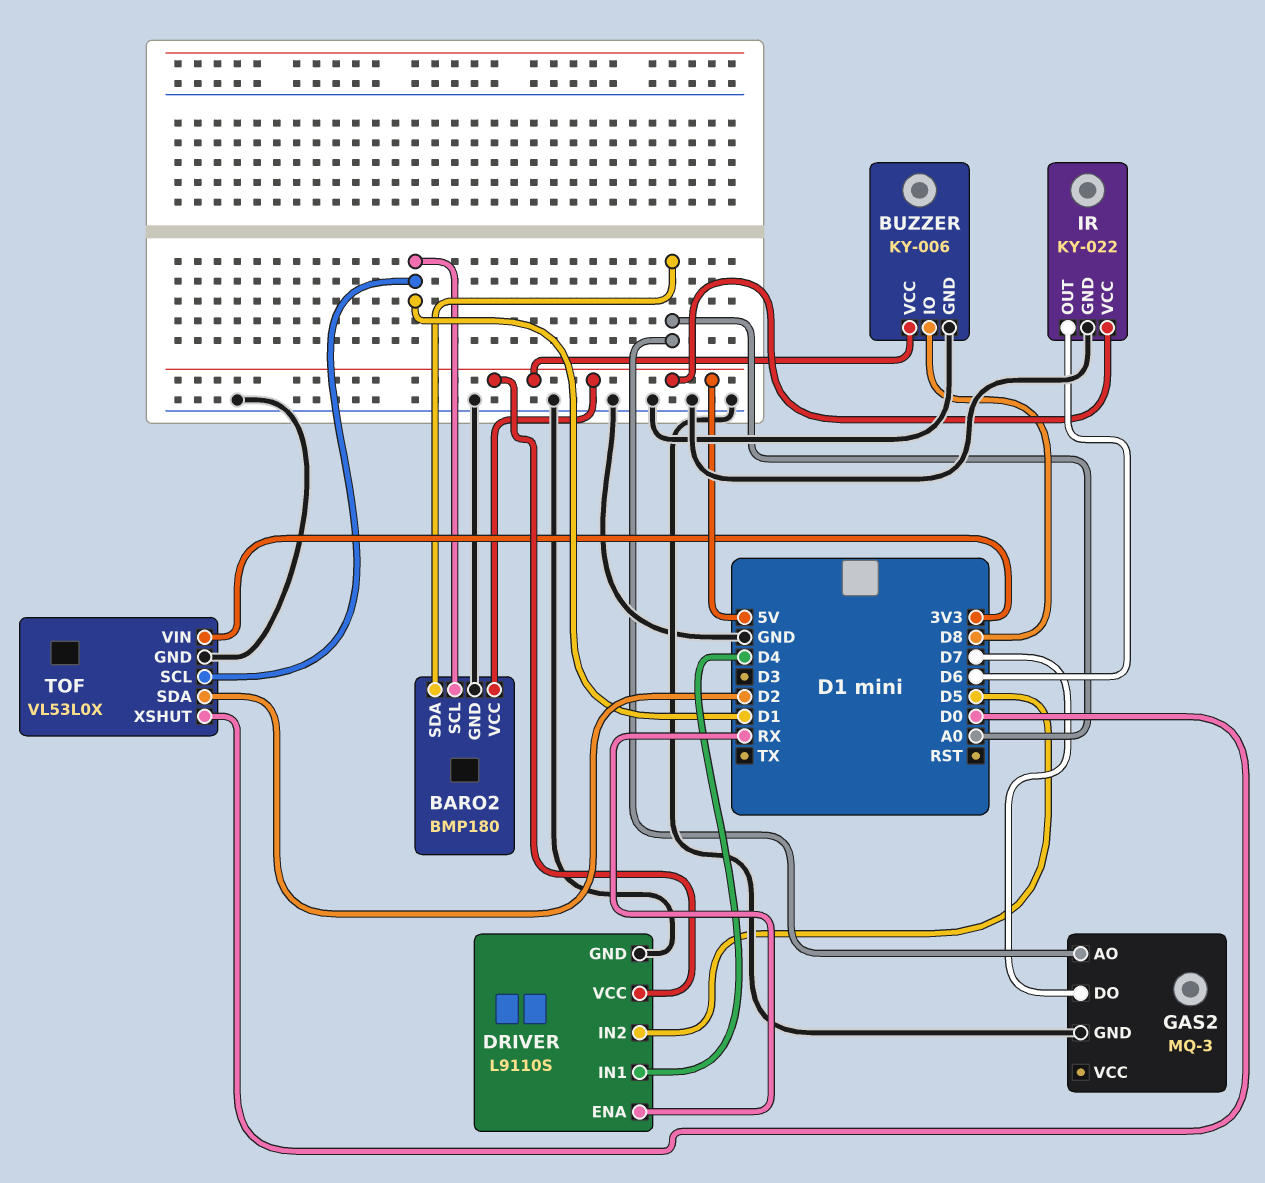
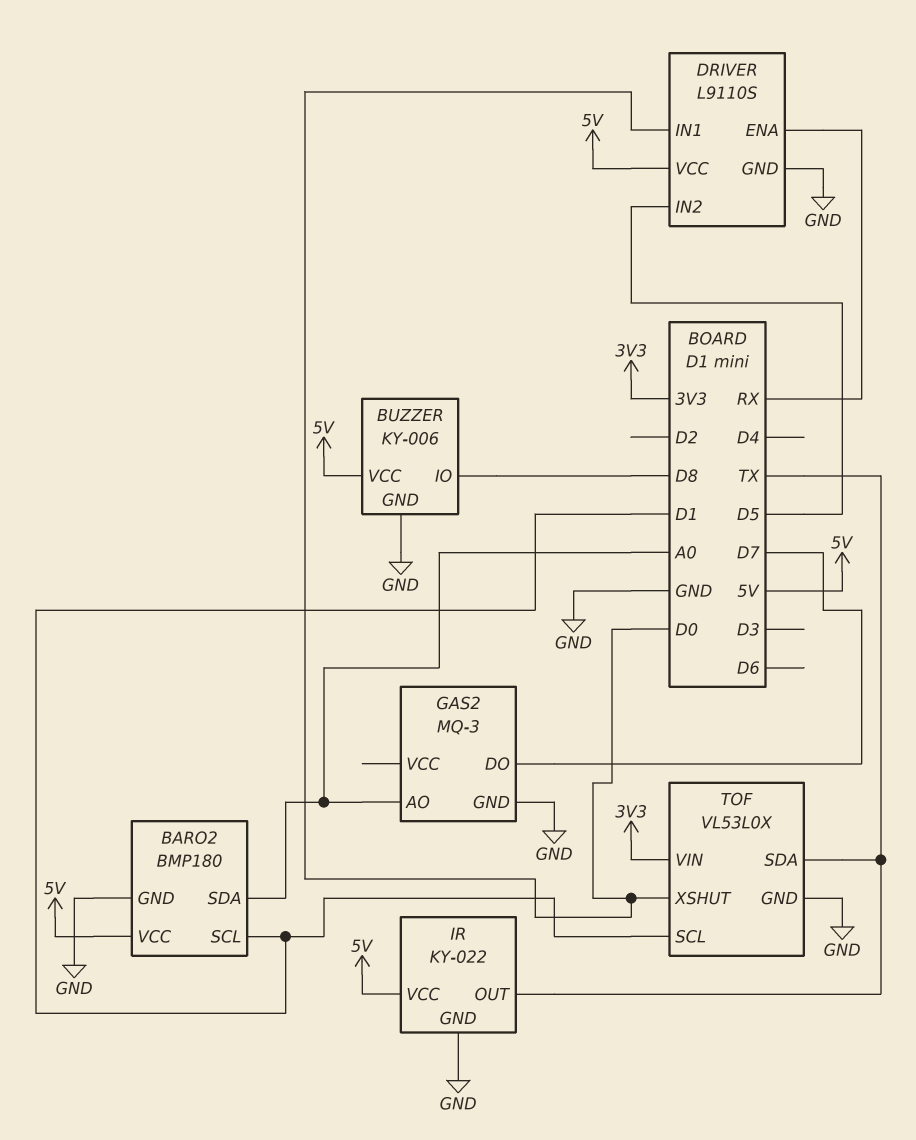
DRIVER pin IN1: D4 -> D0
IR pin OUT: D6 -> TX
TOF pin SDA: D2 -> TX

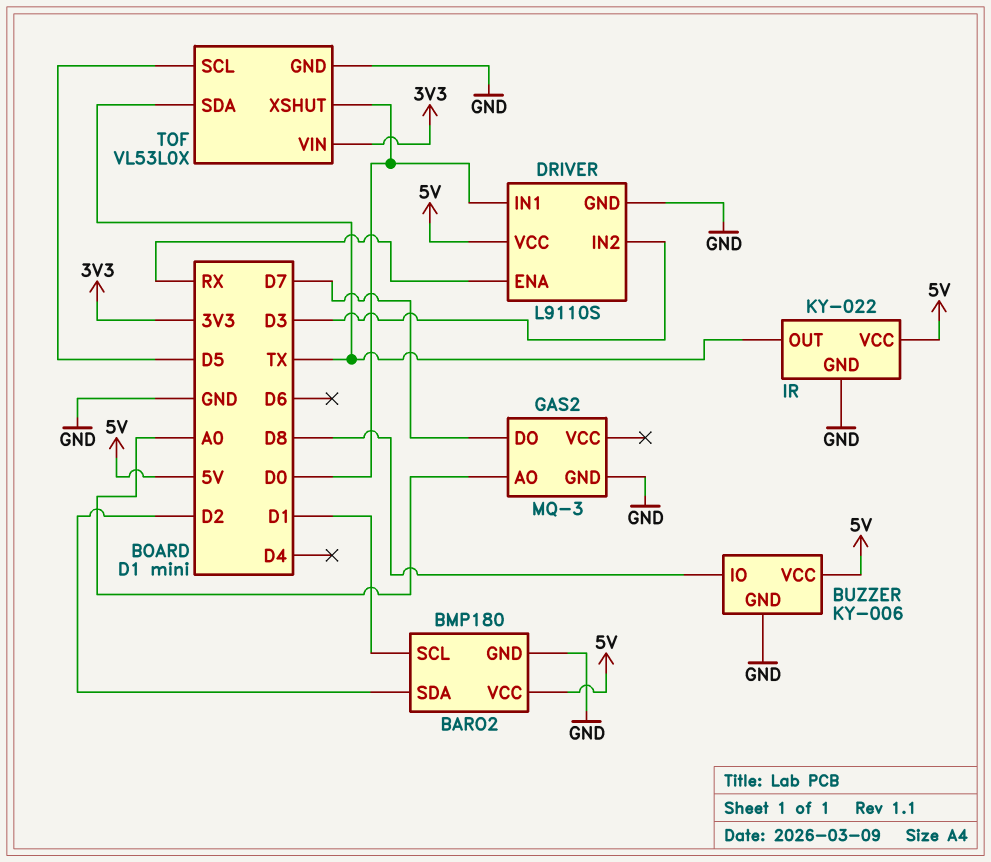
BARO2 pin SDA: A0 -> D2
DRIVER pin IN2: D5 -> D3
TOF pin SCL: D1 -> D5

